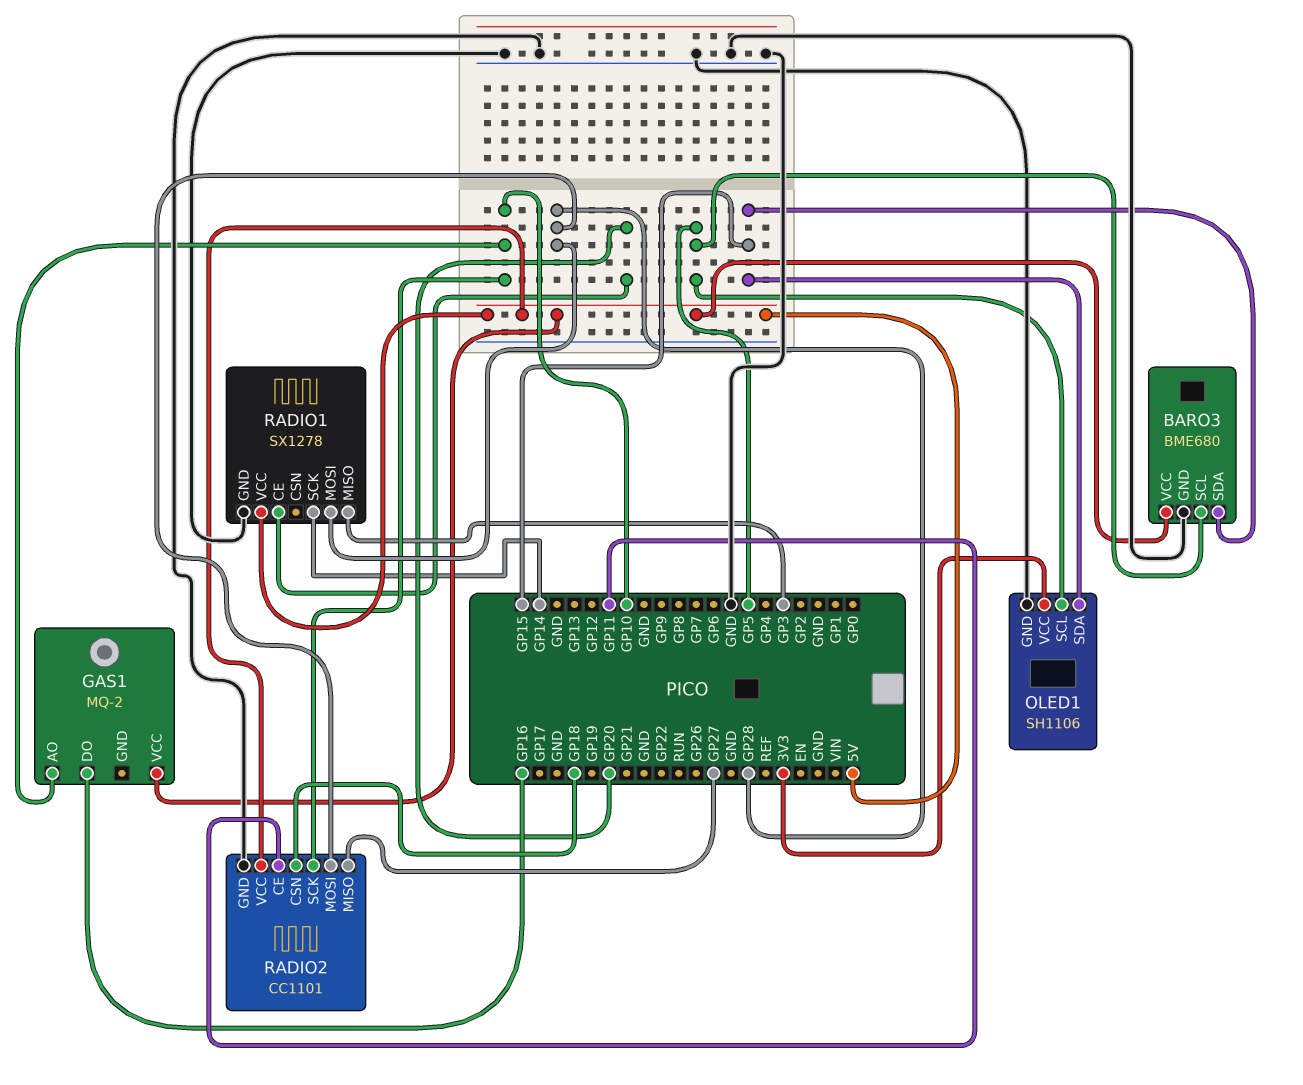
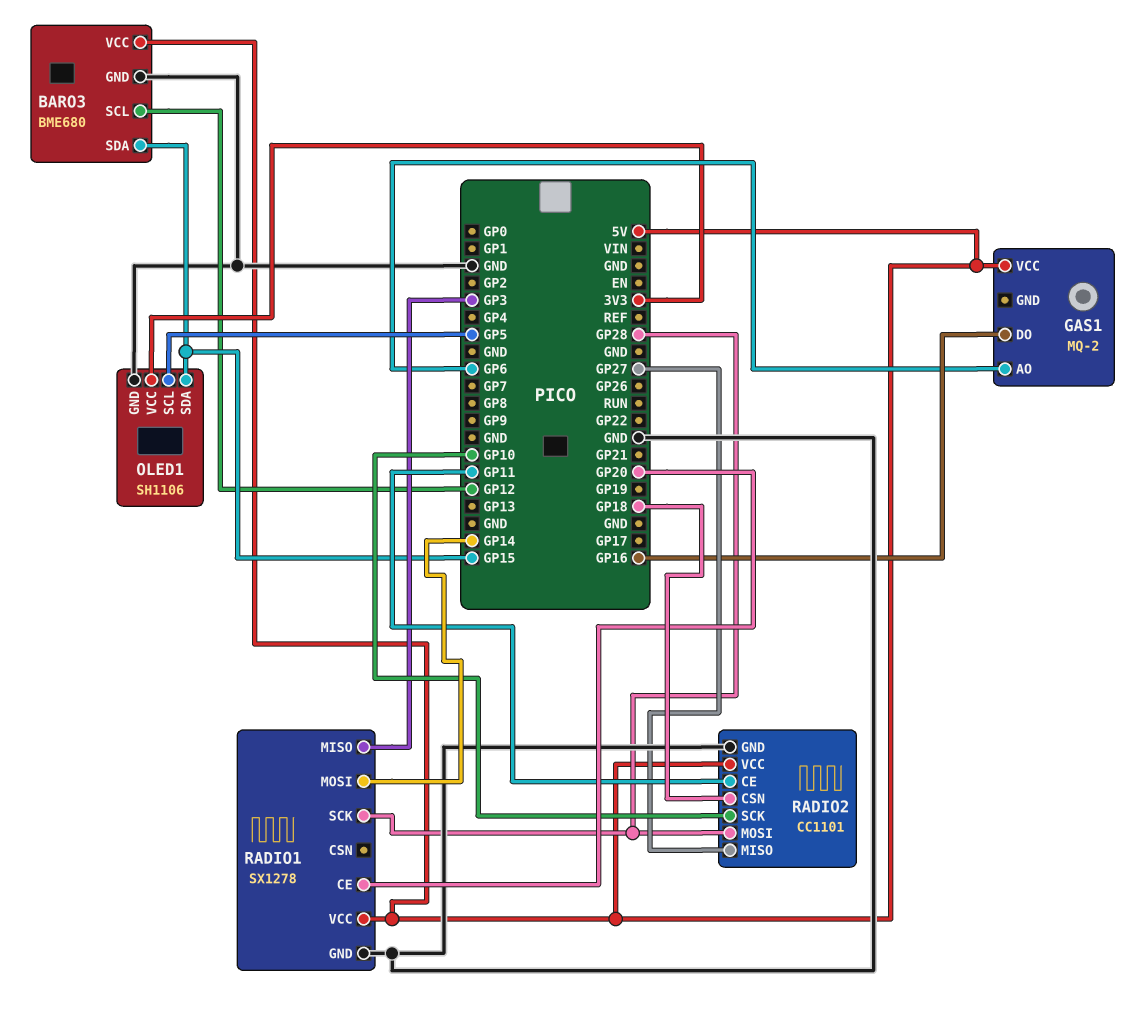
BARO3 pin SCL: GP5 -> GP12
GAS1 pin AO: GP10 -> GP6
RADIO1 pin MOSI: GP28 -> GP14
RADIO1 pin SCK: GP14 -> GP28

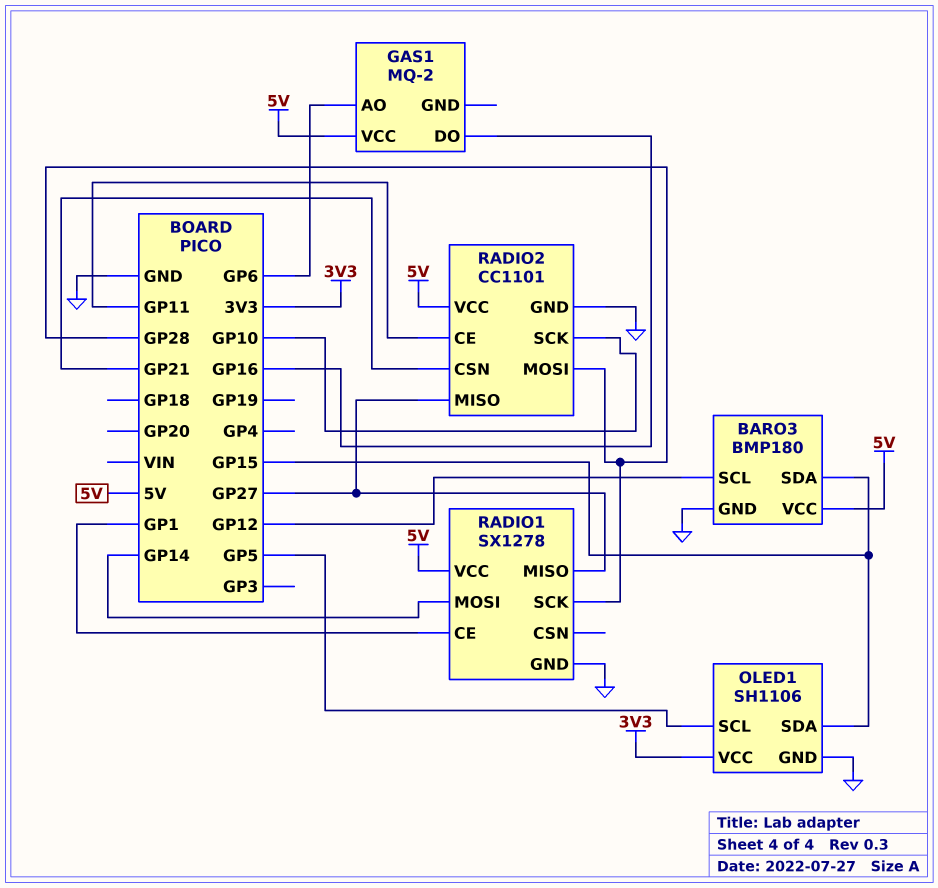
BARO3: BME680 -> BMP180
RADIO1 pin CE: GP20 -> GP1
RADIO1 pin MISO: GP3 -> GP27
RADIO2 pin CSN: GP18 -> GP21

